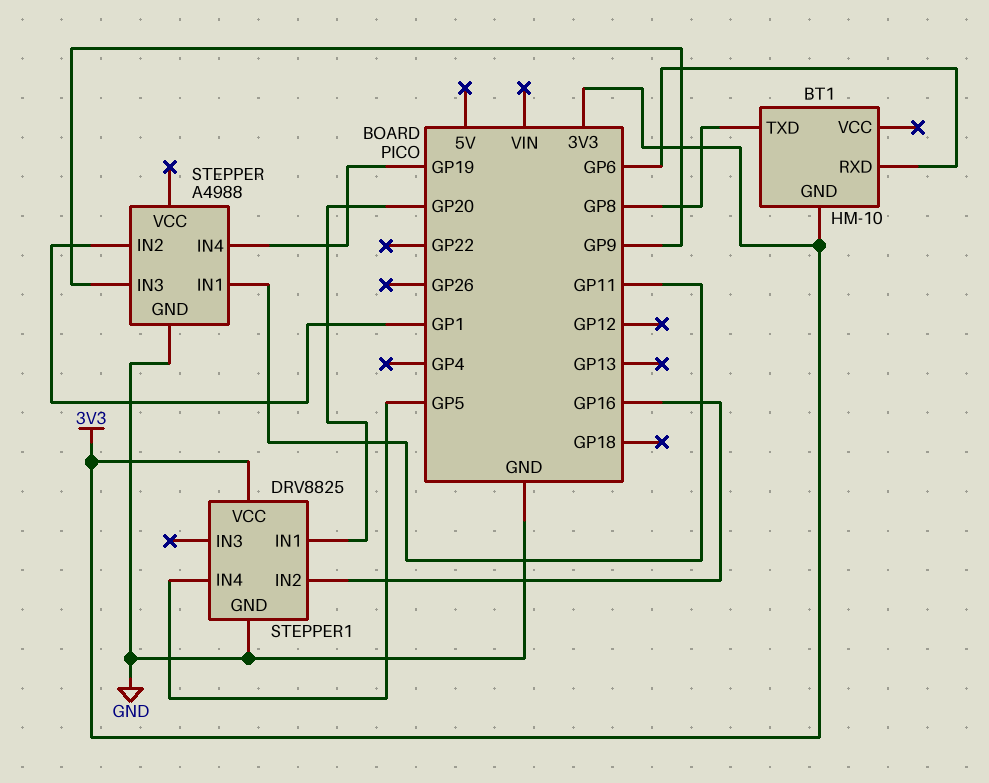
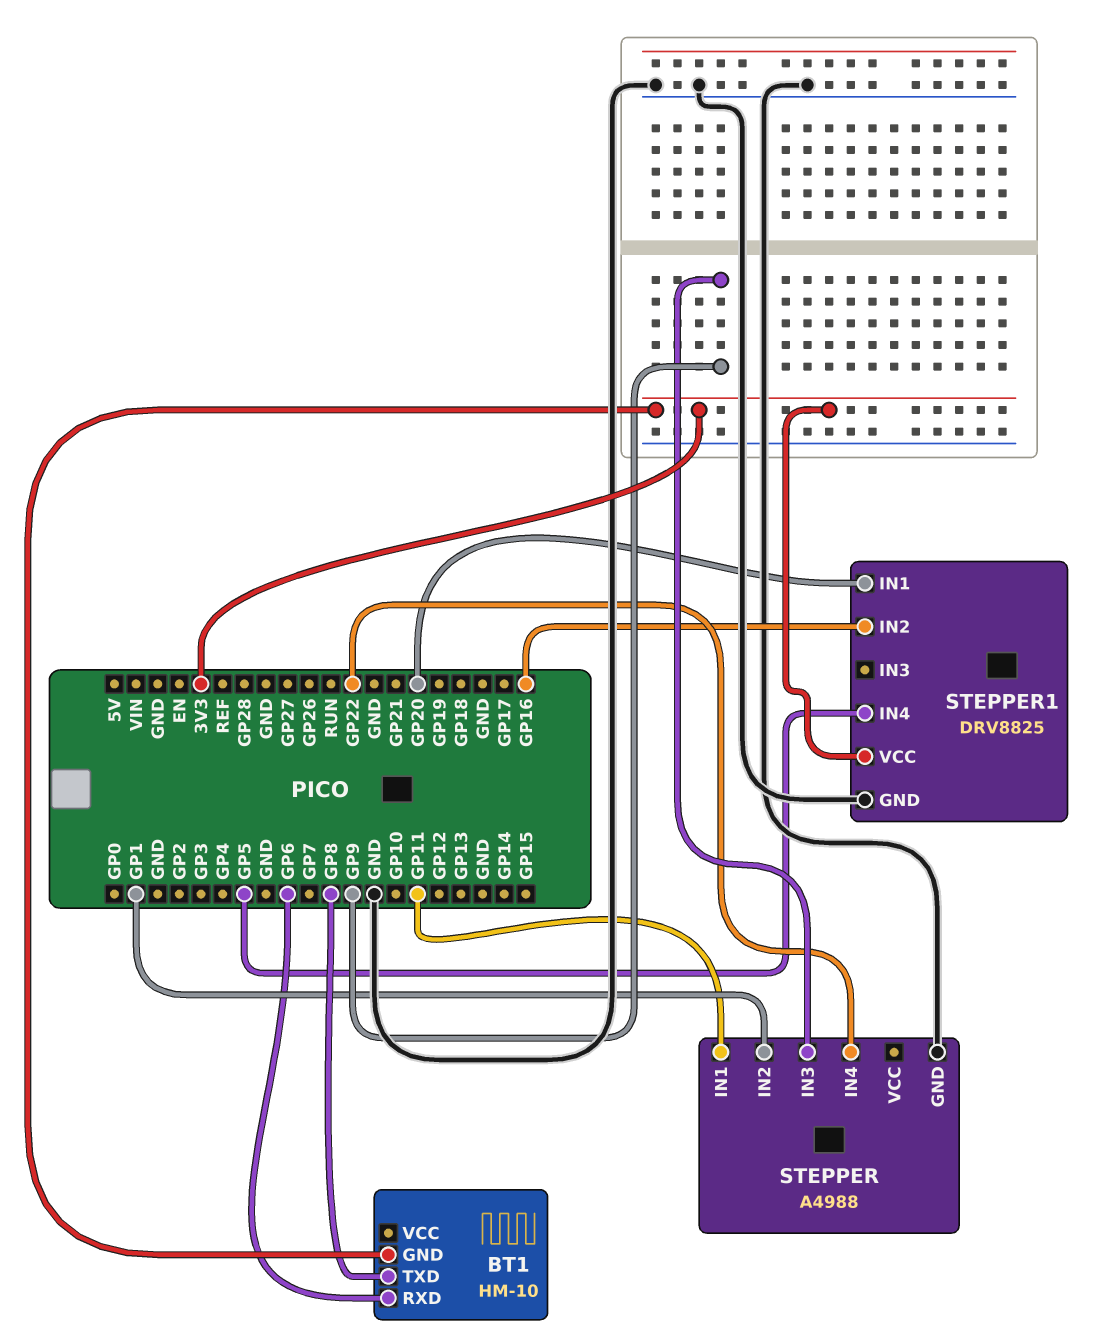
STEPPER pin IN4: GP19 -> GP22

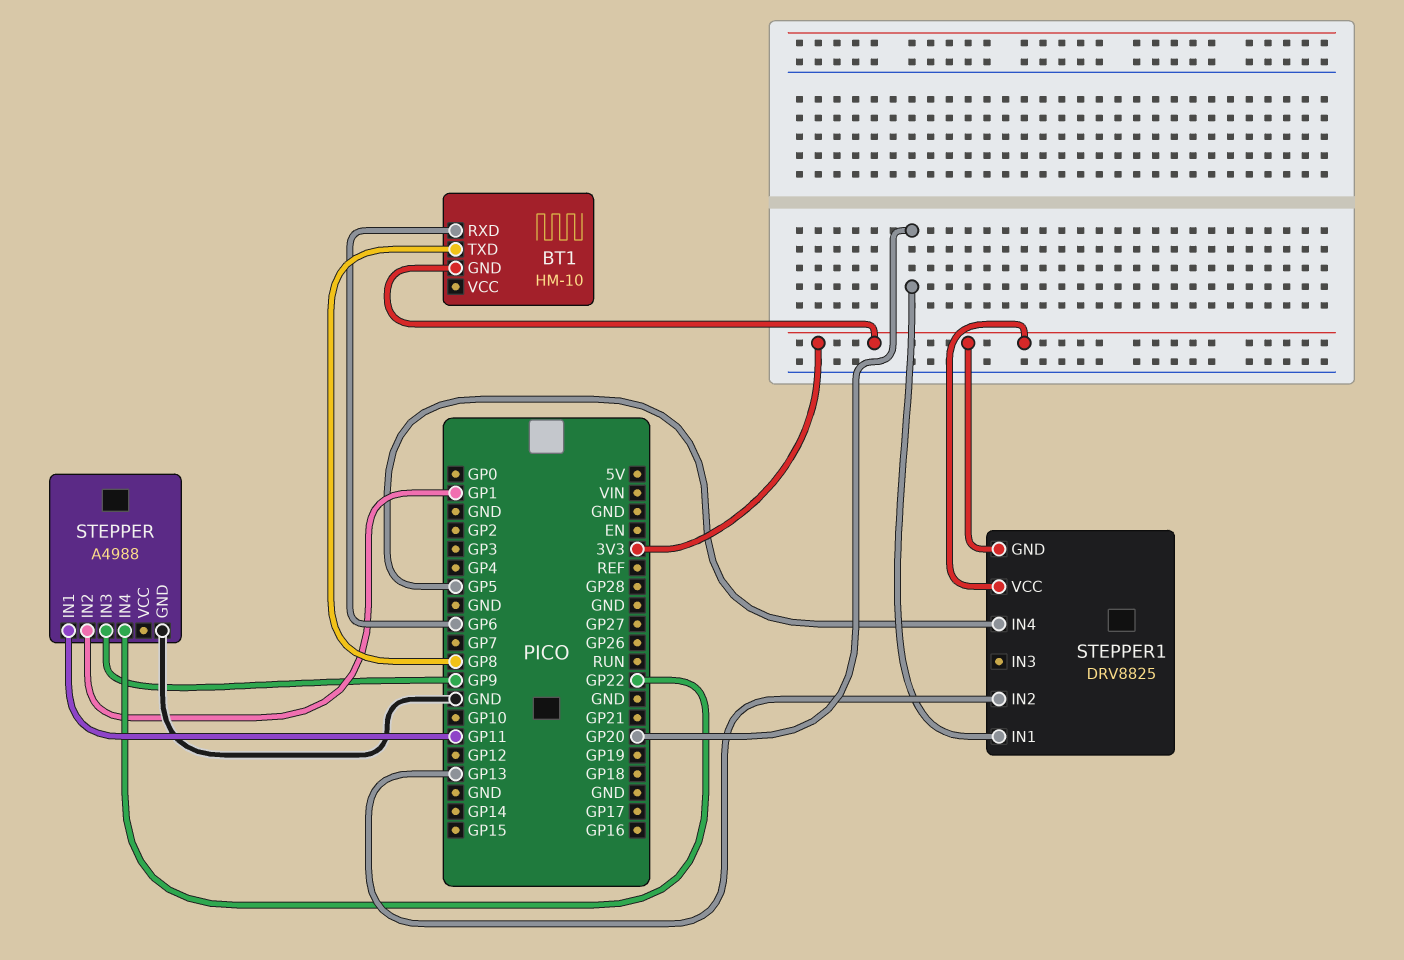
STEPPER1 pin GND: GND -> 3V3
STEPPER1 pin IN2: GP16 -> GP13

